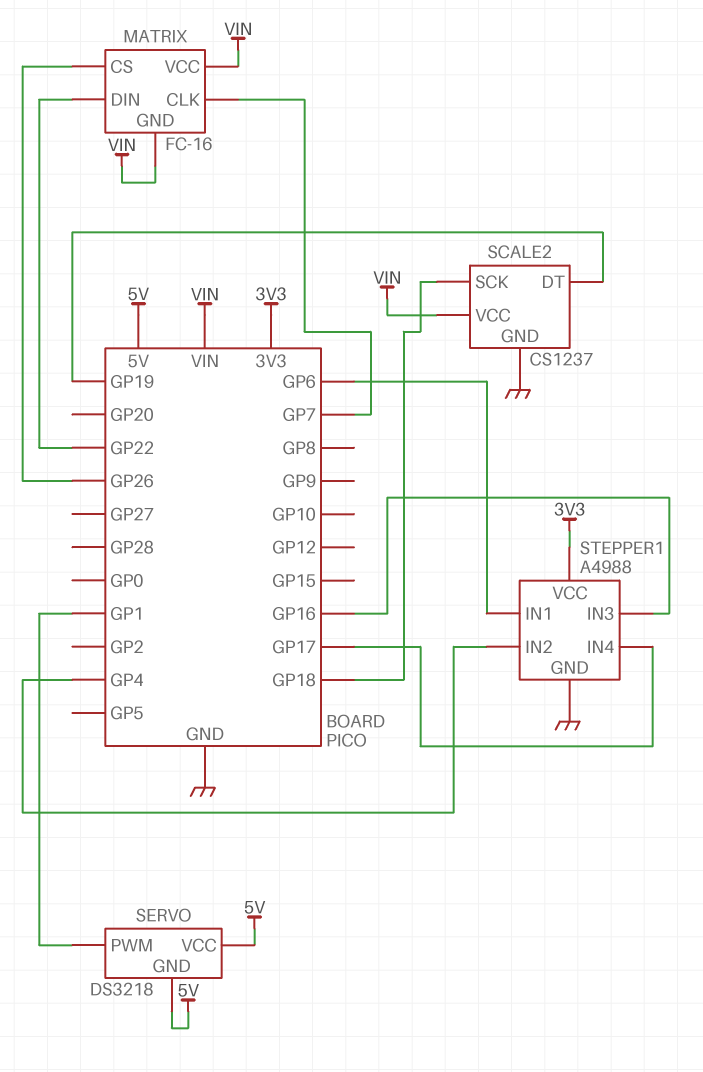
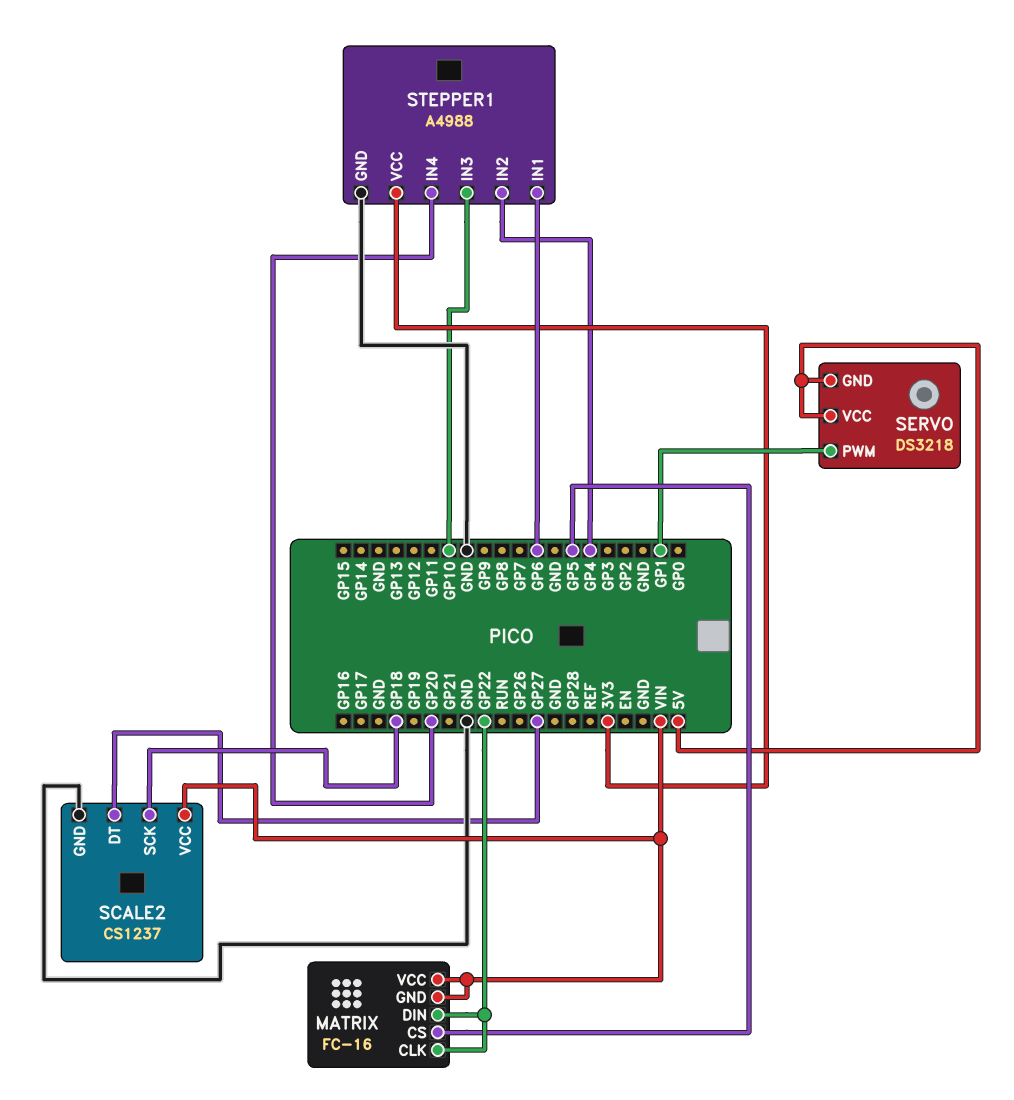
MATRIX pin CLK: GP7 -> GP22
MATRIX pin CS: GP26 -> GP5
SCALE2 pin DT: GP19 -> GP27
STEPPER1 pin IN3: GP16 -> GP10
STEPPER1 pin IN4: GP17 -> GP20

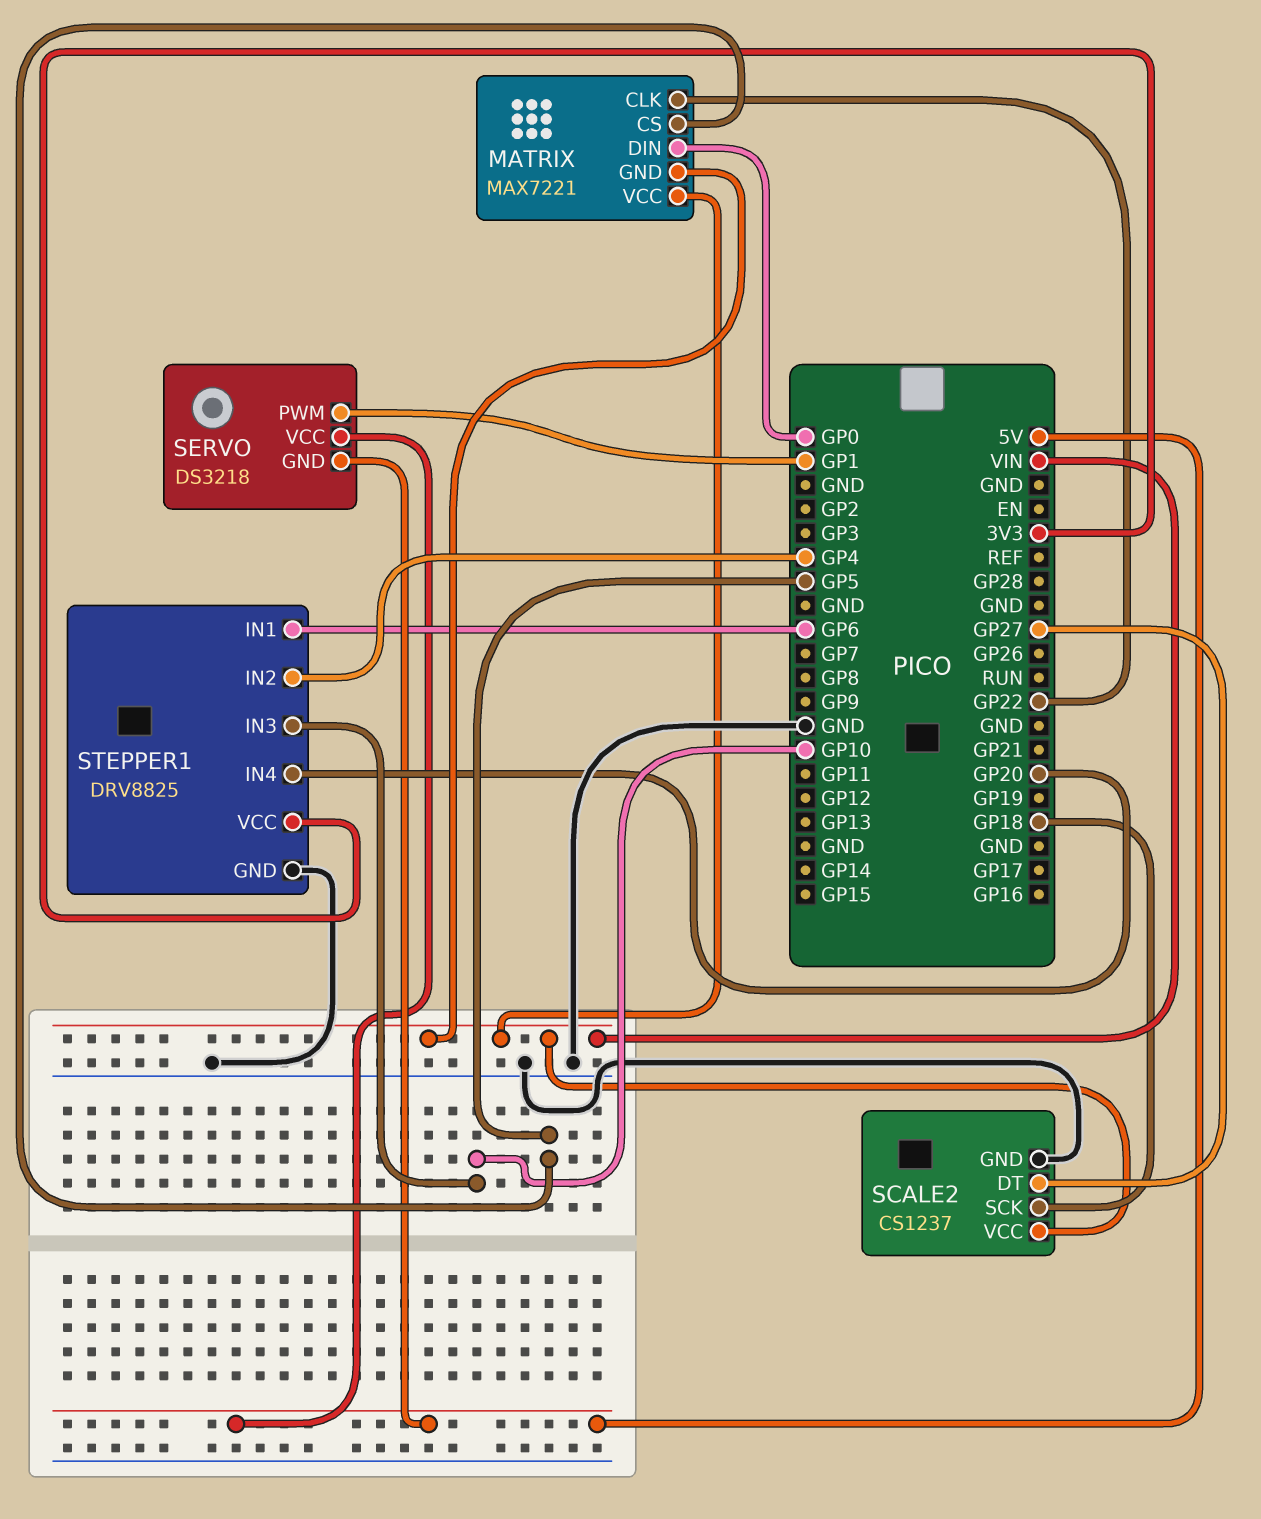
MATRIX: FC-16 -> MAX7221
MATRIX pin DIN: GP22 -> GP0
STEPPER1: A4988 -> DRV8825

